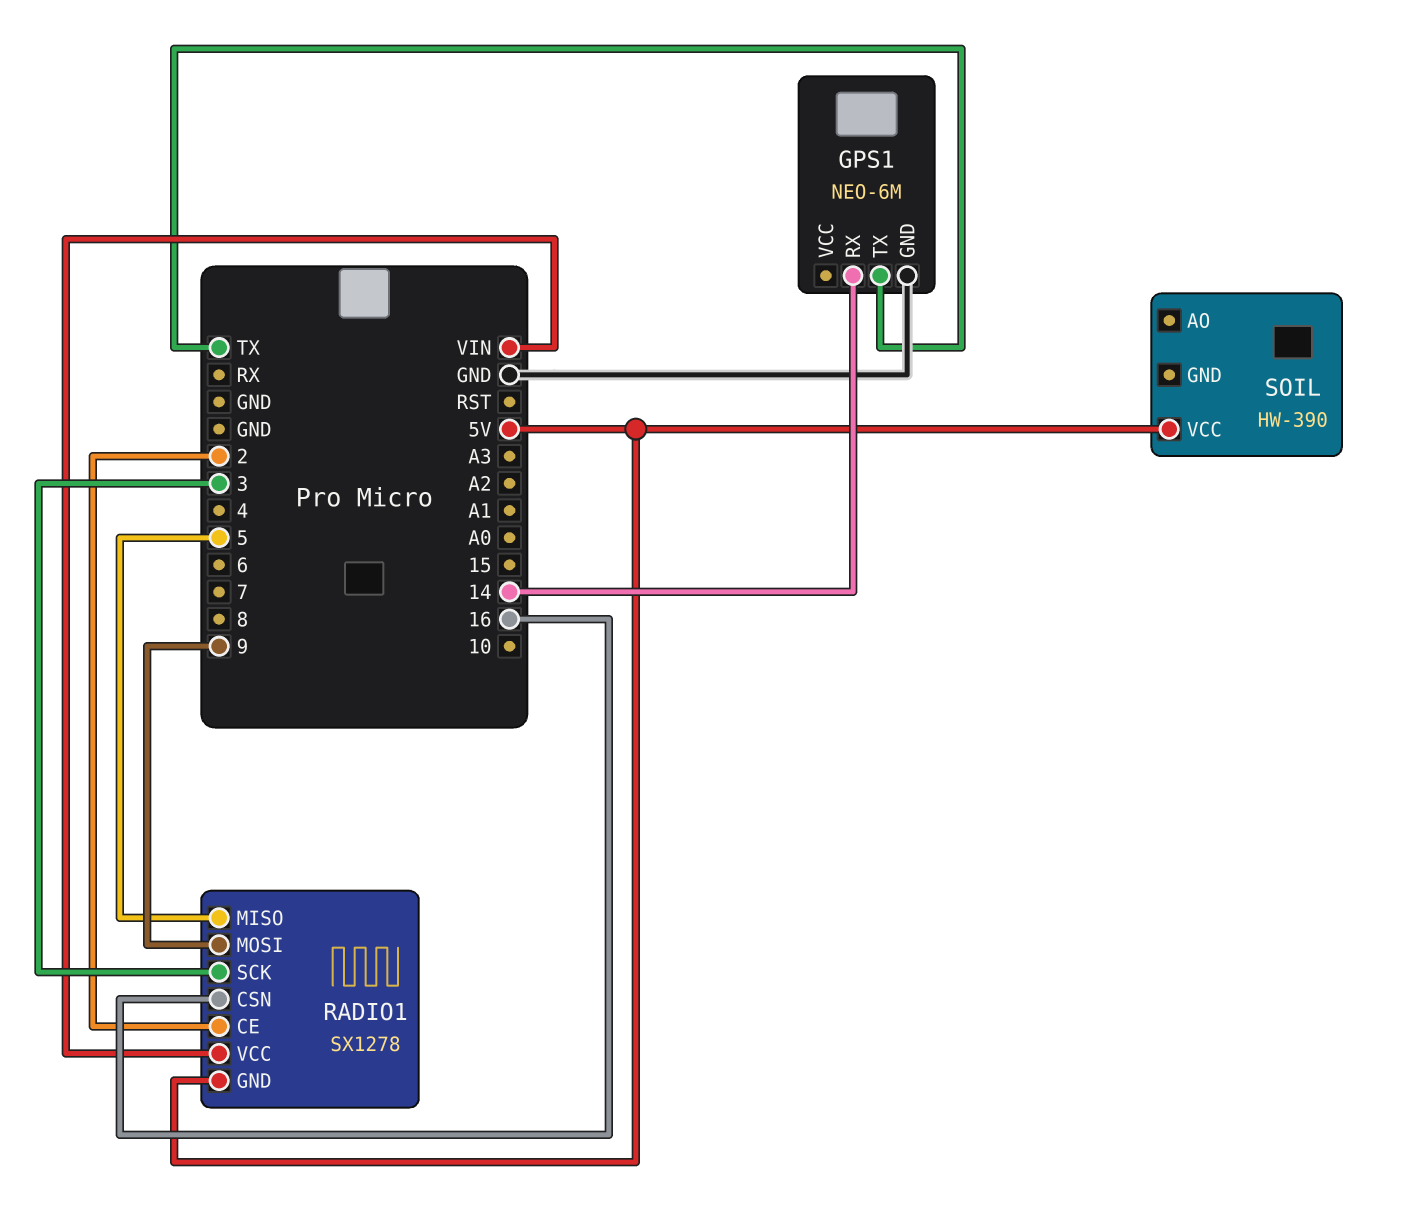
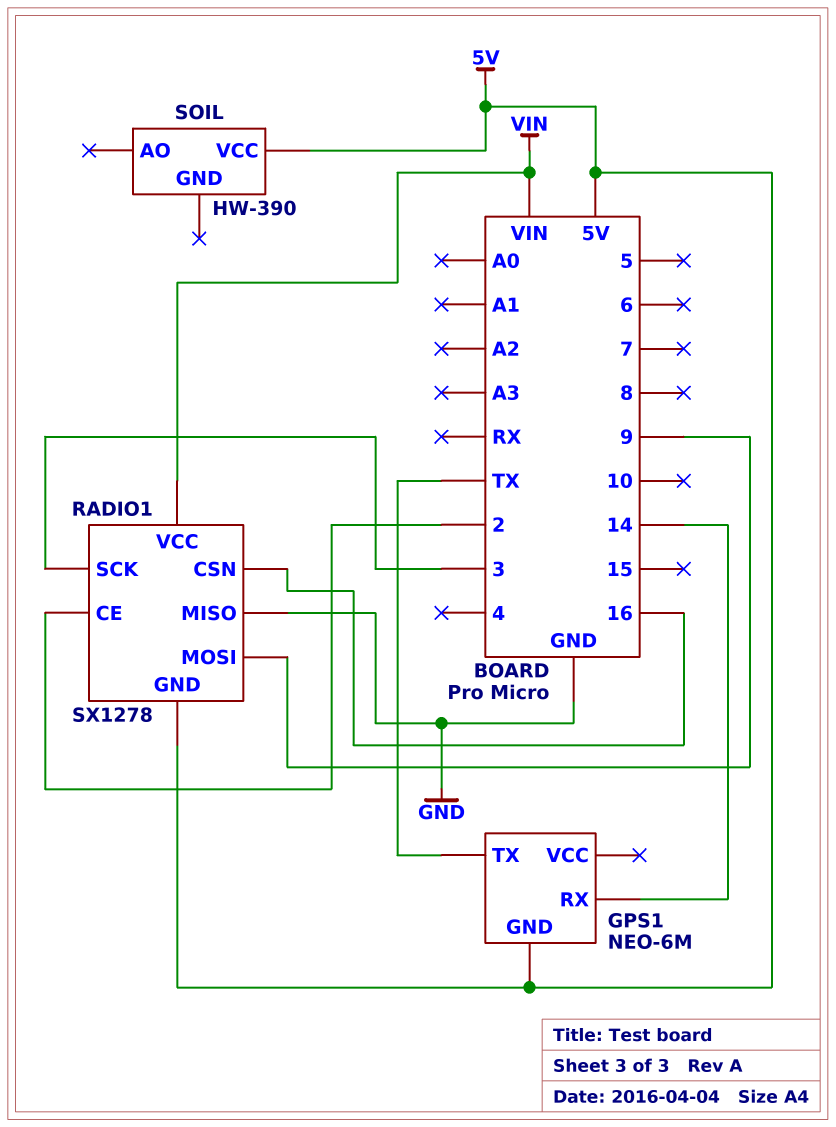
GPS1 pin GND: GND -> 5V
RADIO1 pin MISO: 5 -> GND

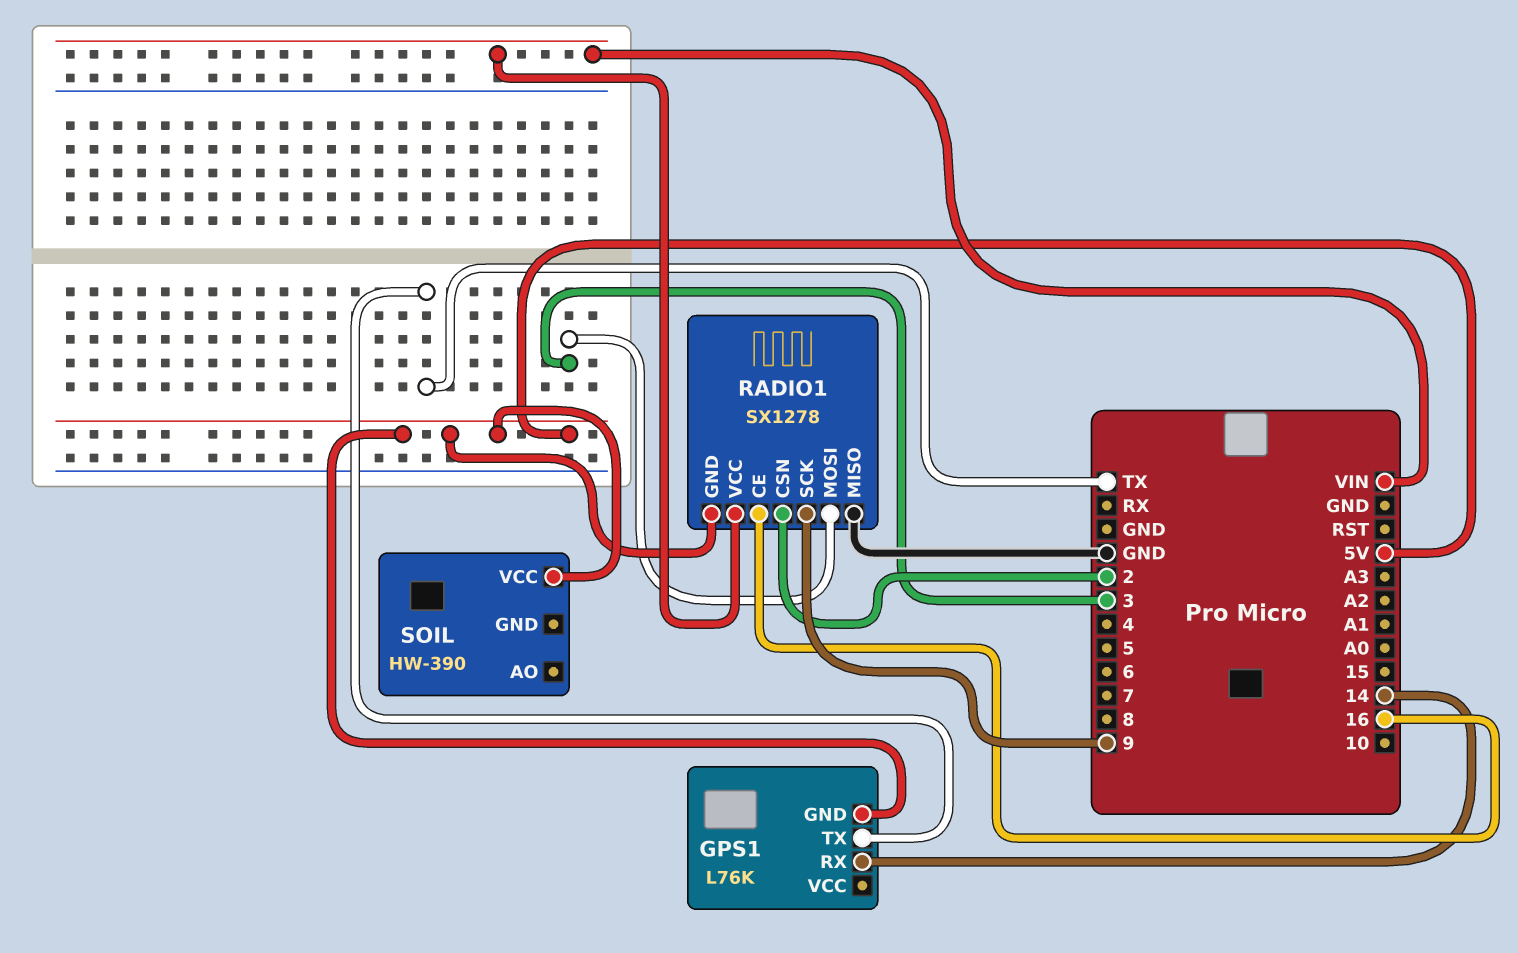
GPS1: NEO-6M -> L76K
RADIO1 pin CE: 2 -> 16
RADIO1 pin CSN: 16 -> 2
RADIO1 pin MOSI: 9 -> 3
RADIO1 pin SCK: 3 -> 9

